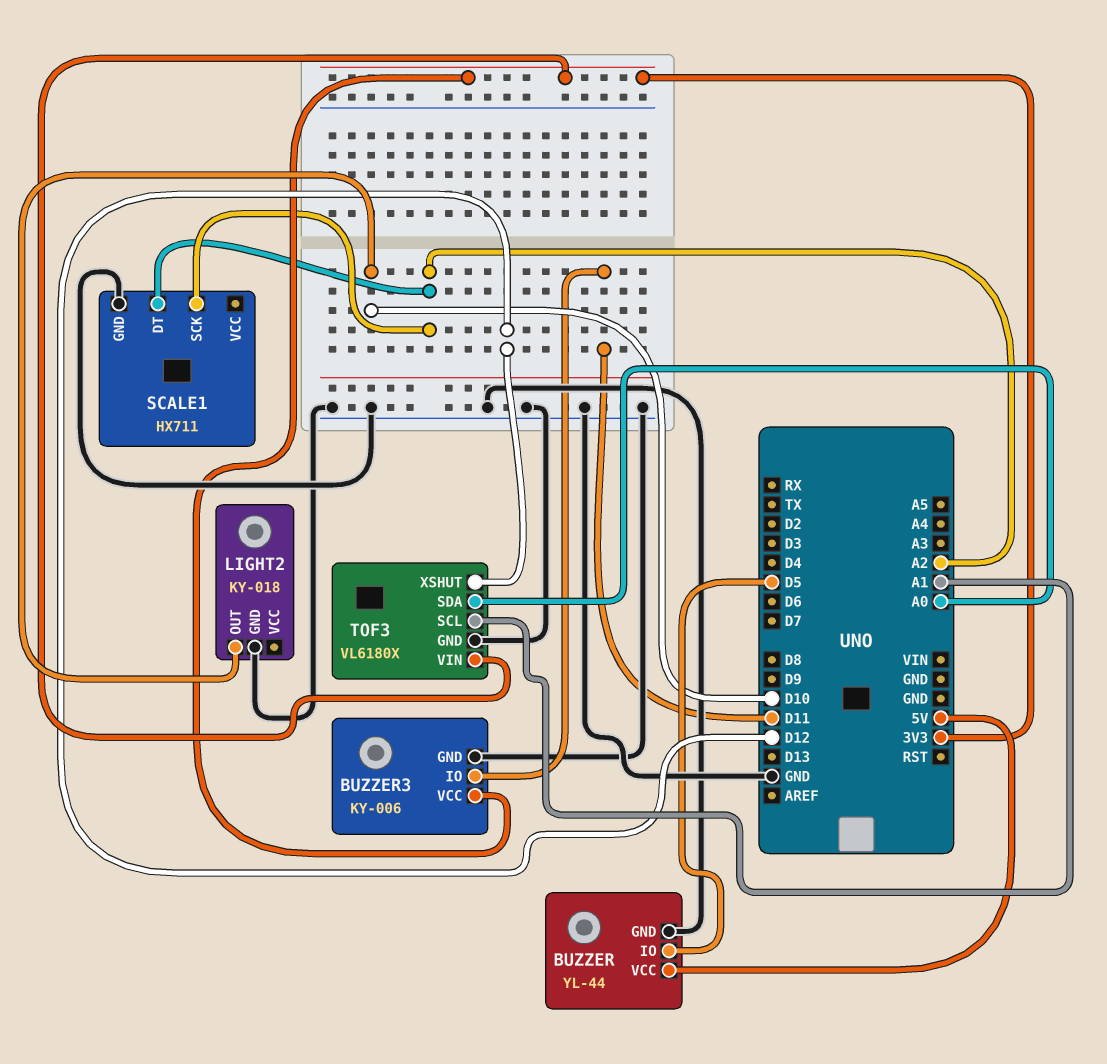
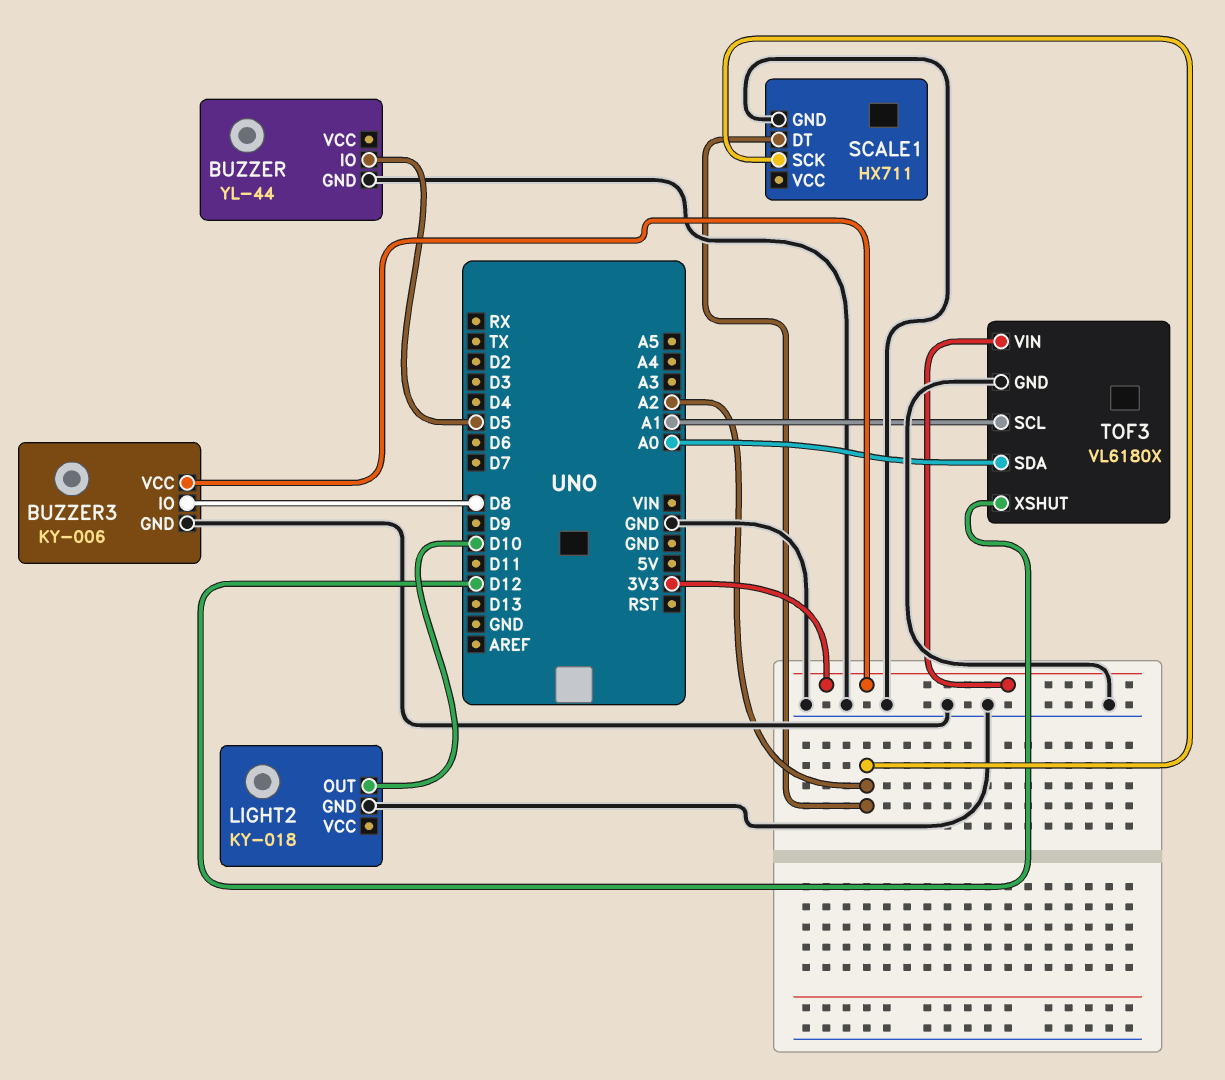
BUZZER pin VCC: 5V -> none
BUZZER3 pin IO: D11 -> D8

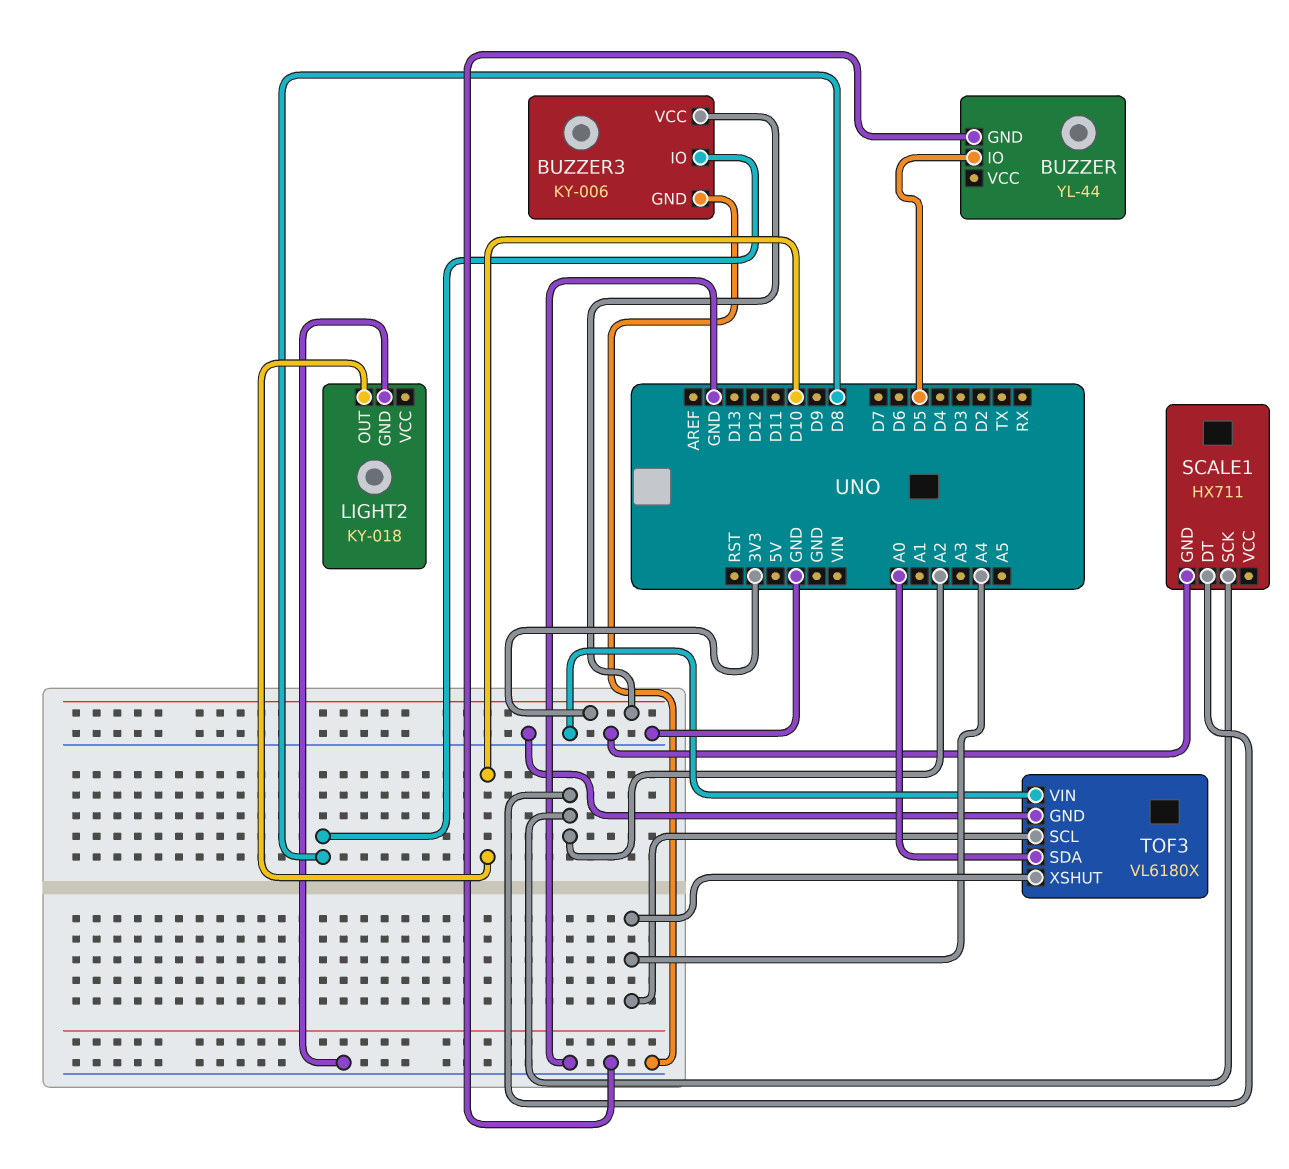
TOF3 pin SCL: A1 -> A4
TOF3 pin VIN: 3V3 -> GND
TOF3 pin XSHUT: D12 -> A4

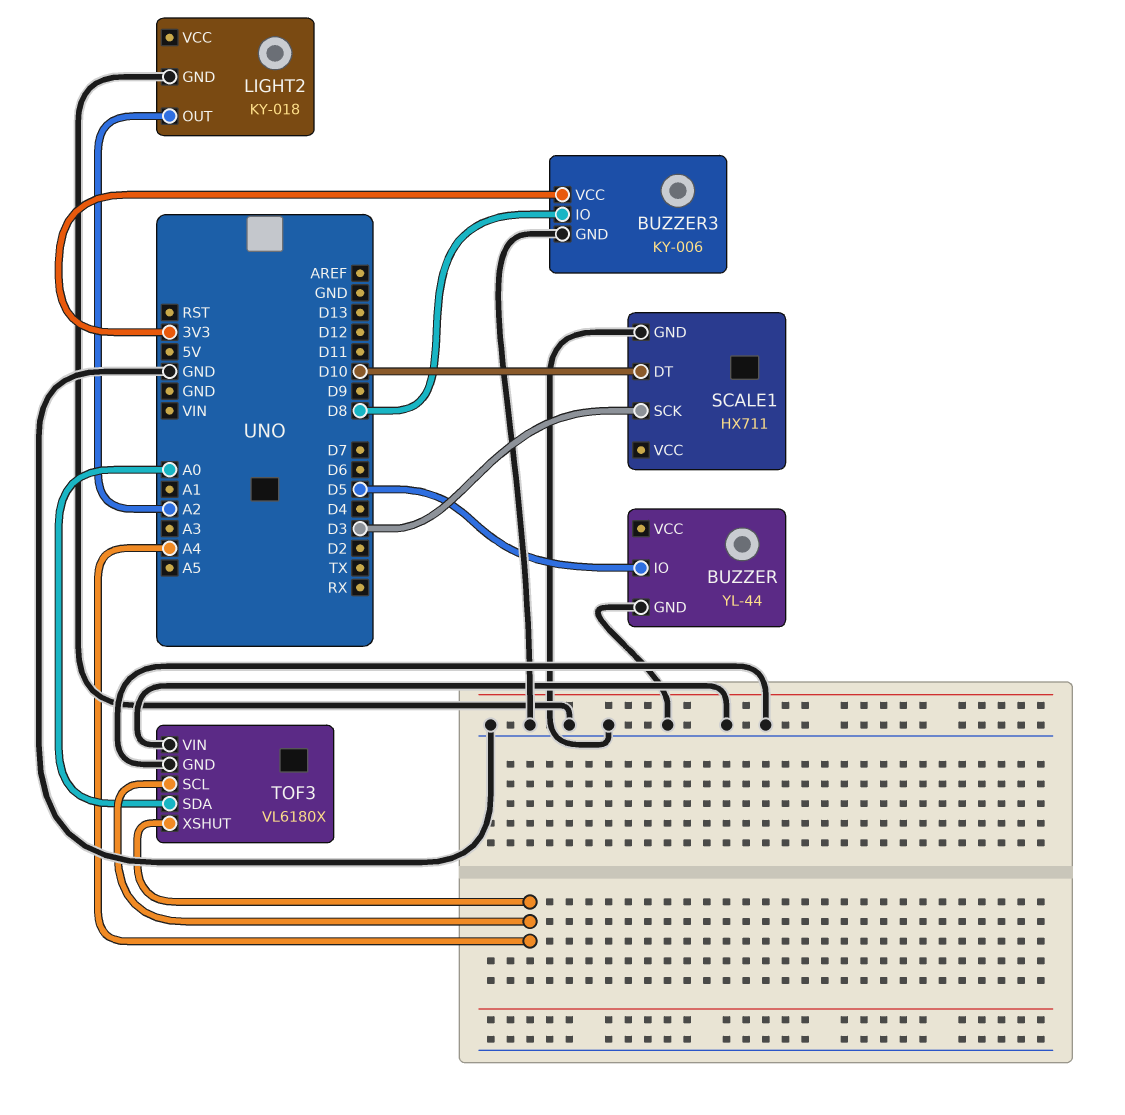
LIGHT2 pin OUT: D10 -> A2
SCALE1 pin DT: A2 -> D10
SCALE1 pin SCK: A2 -> D3

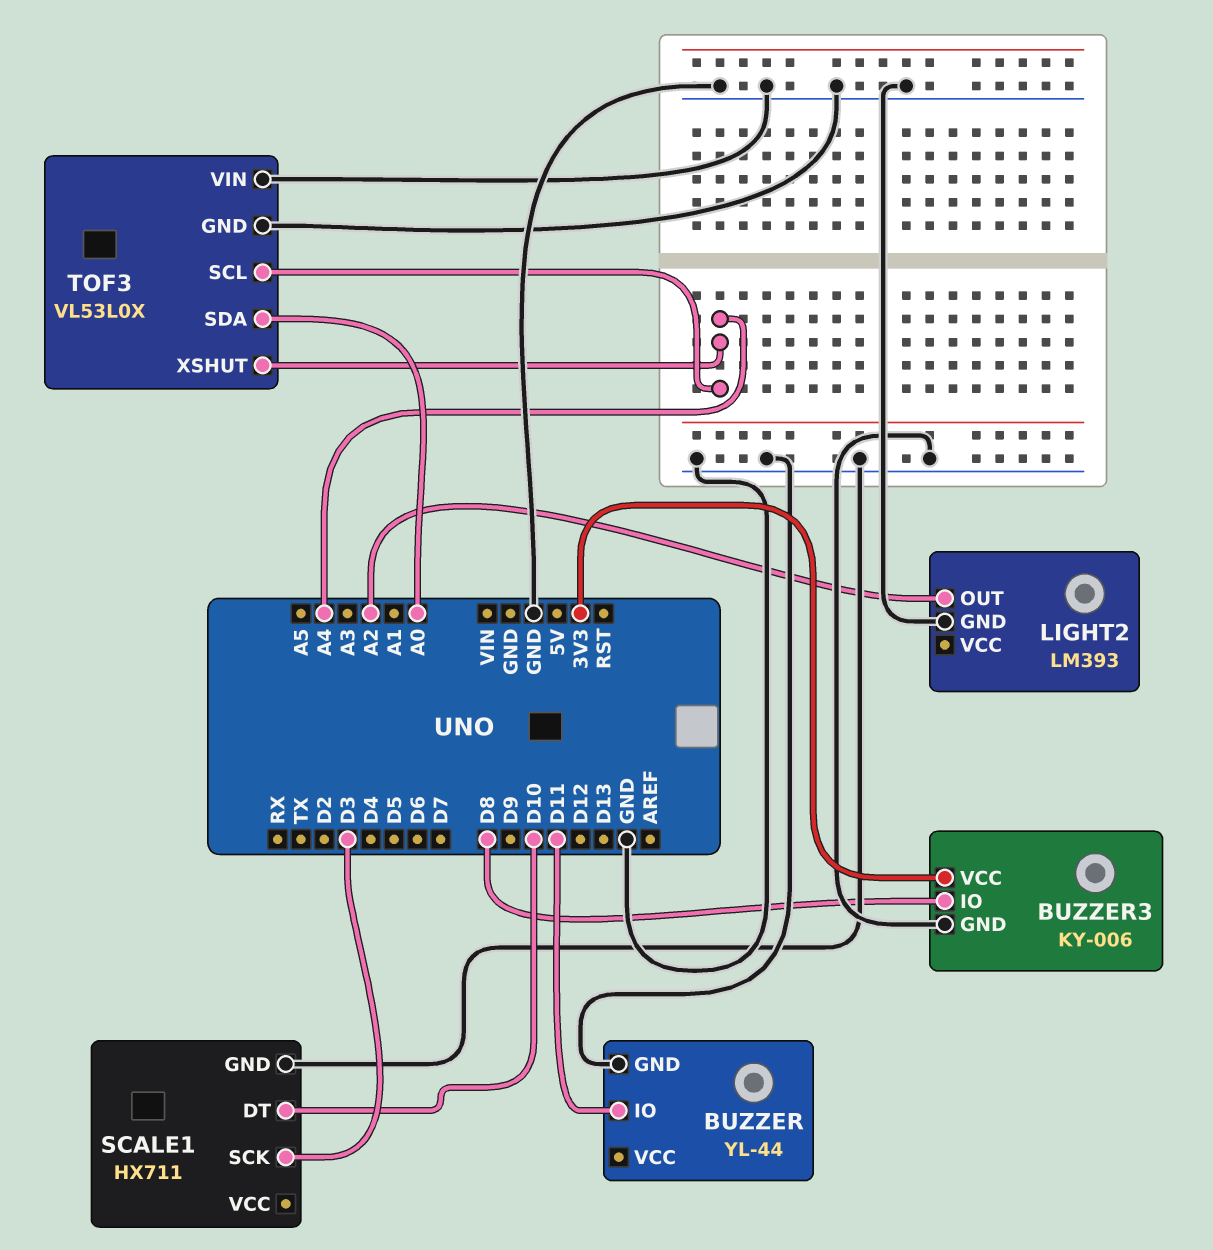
BUZZER pin IO: D5 -> D11
LIGHT2: KY-018 -> LM393
TOF3: VL6180X -> VL53L0X

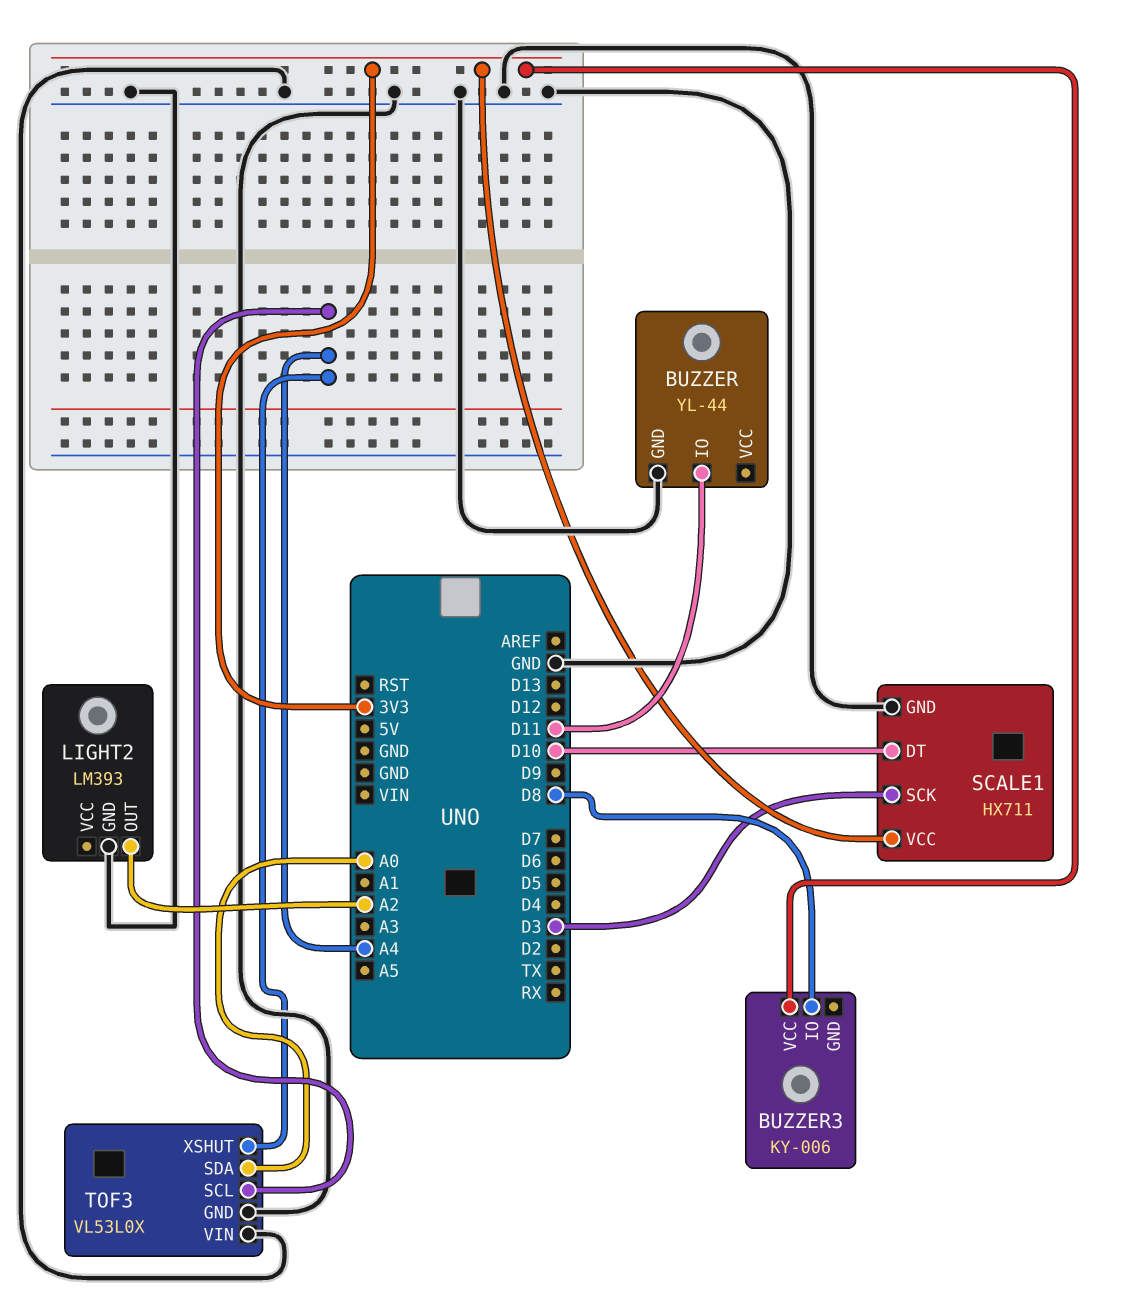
BUZZER3 pin GND: GND -> none
SCALE1 pin VCC: none -> 3V3

